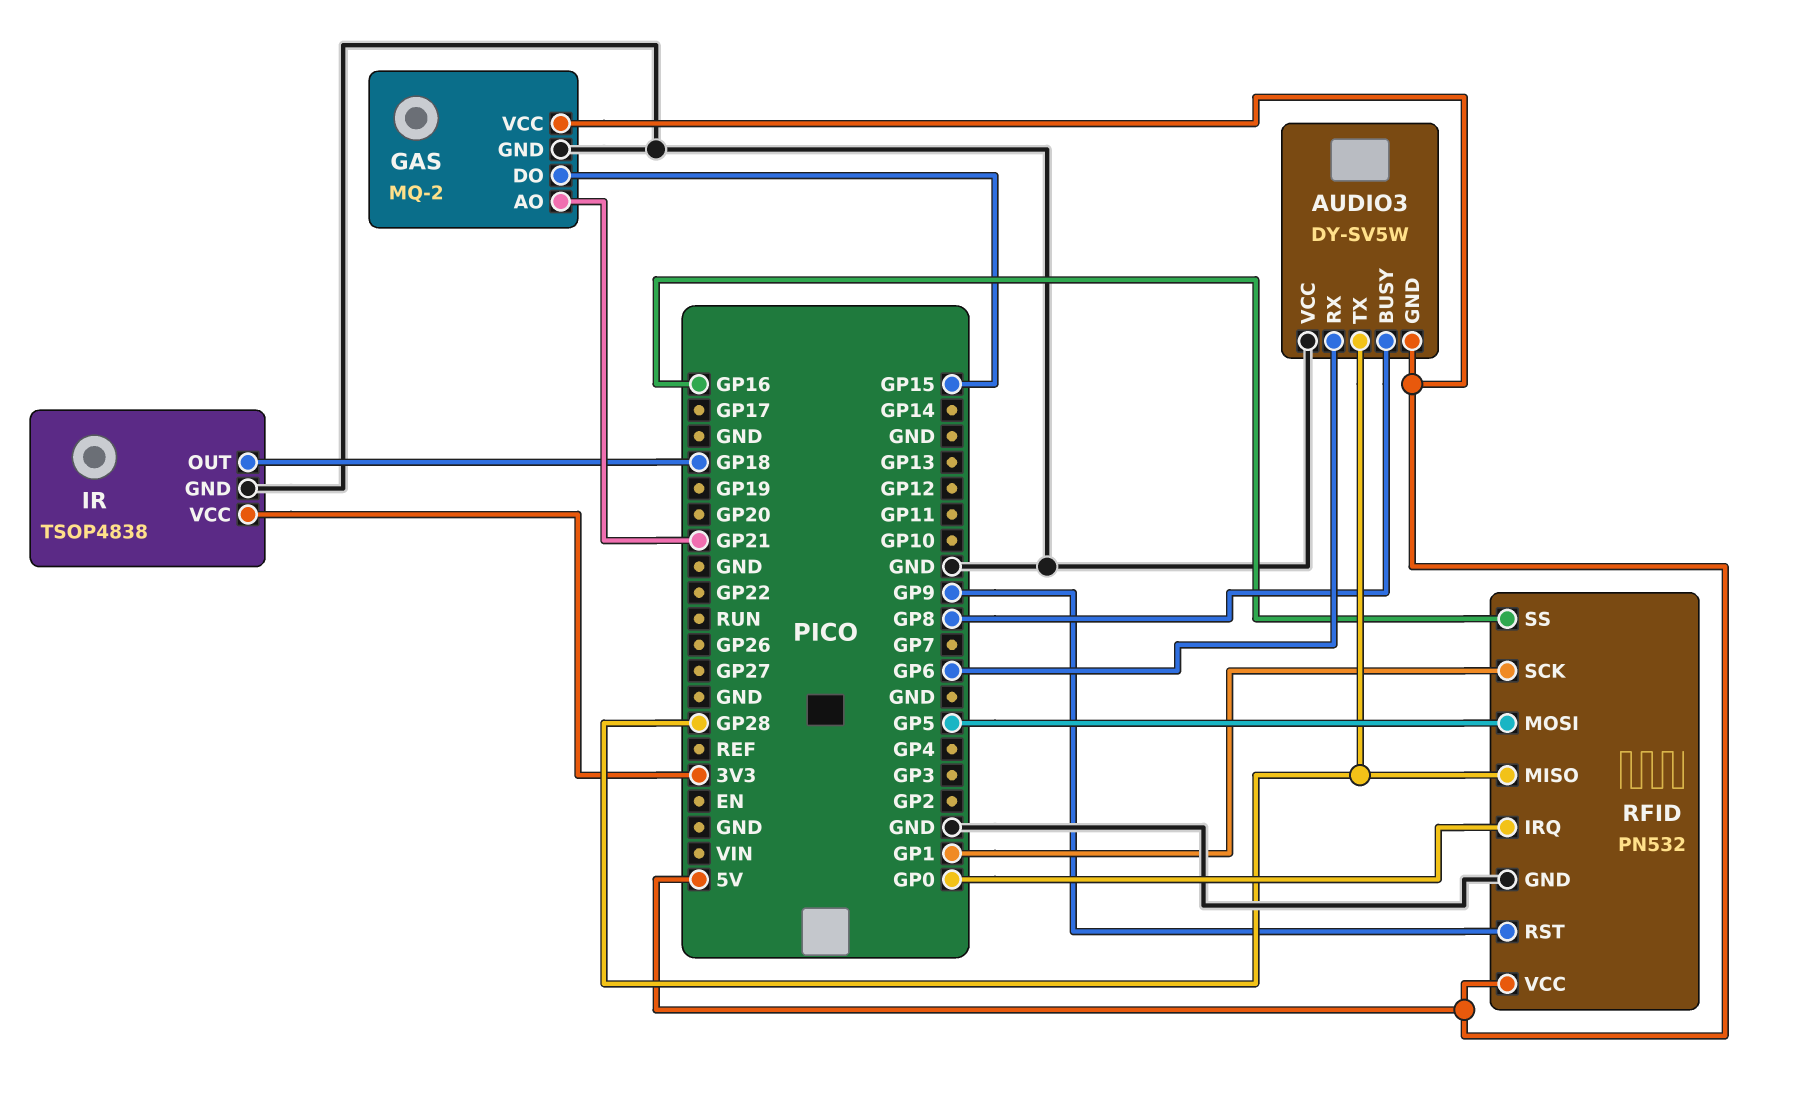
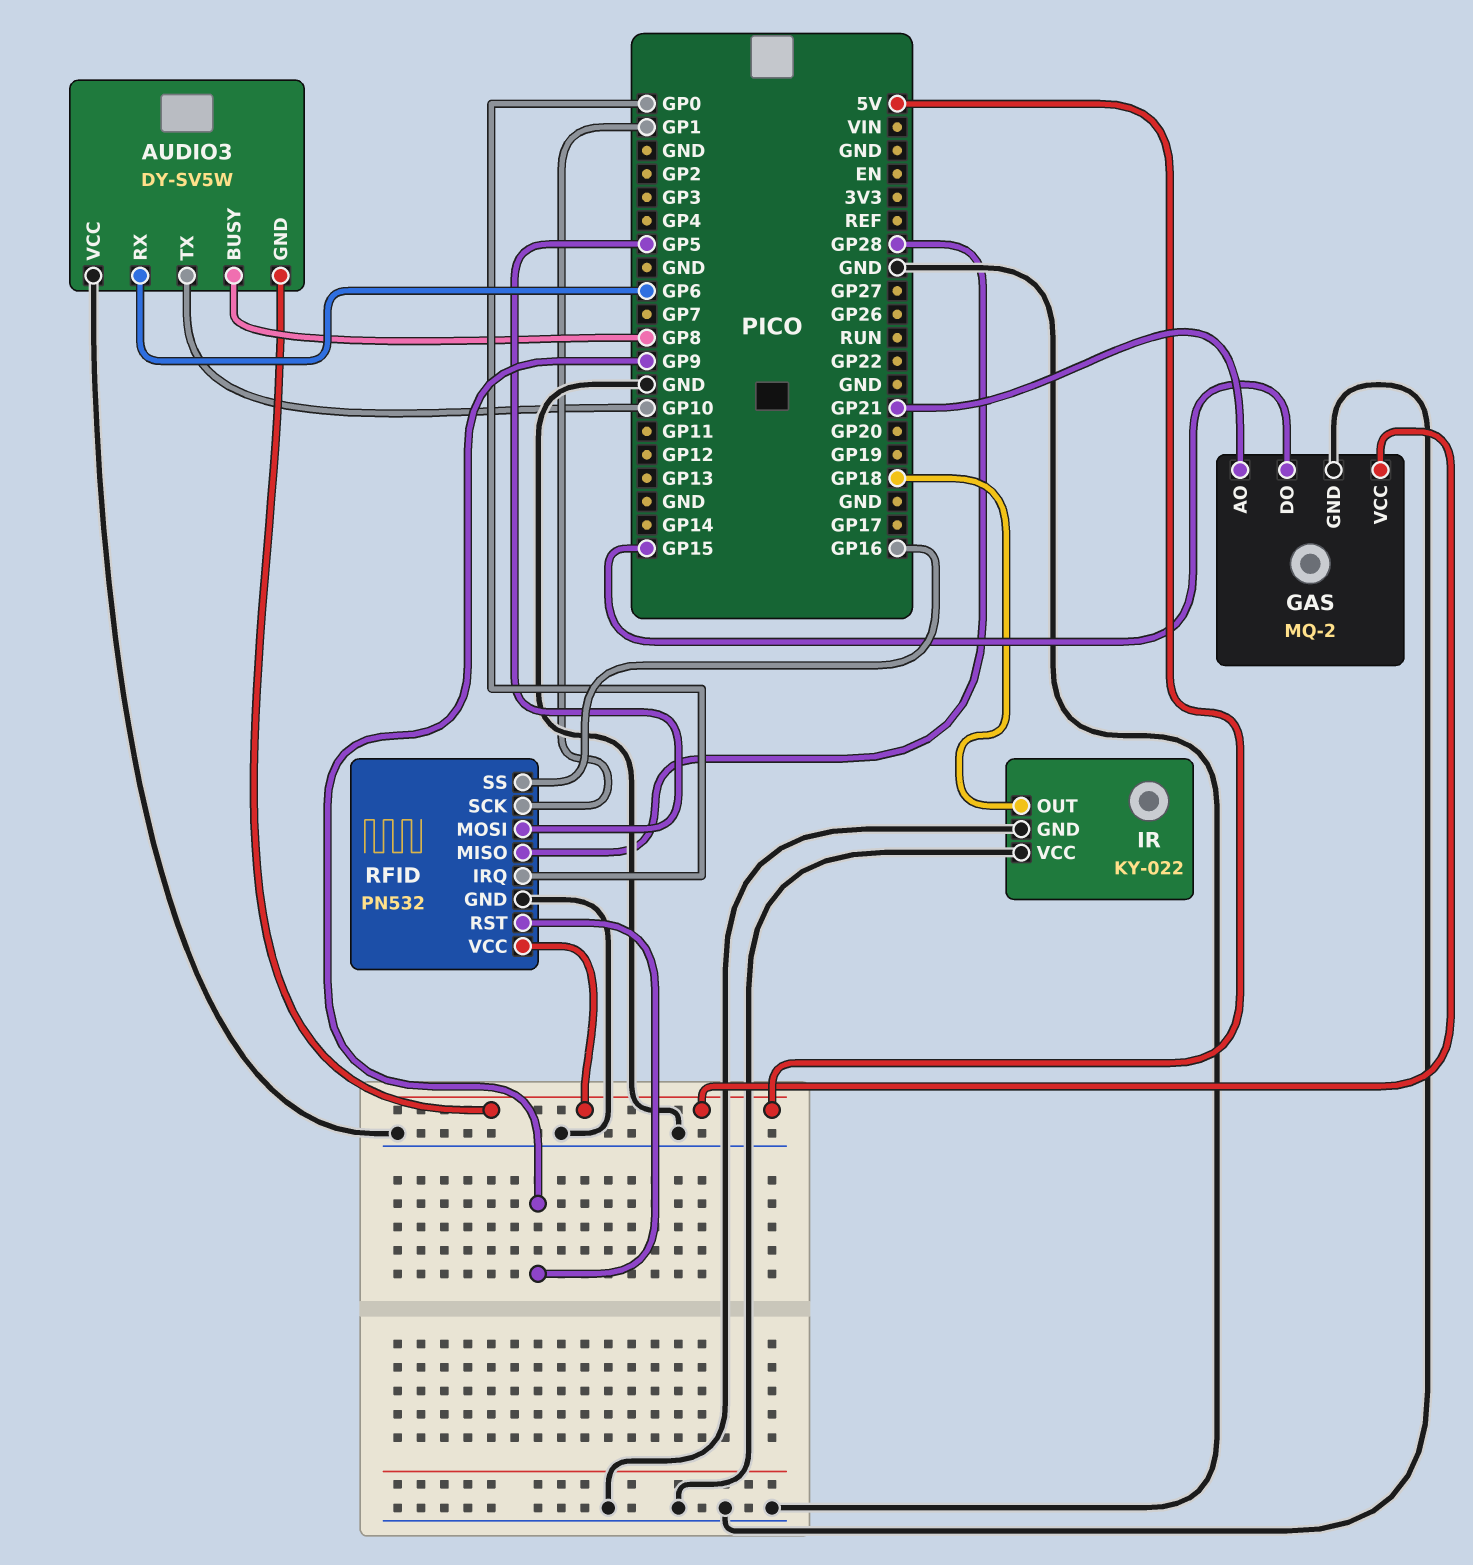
AUDIO3 pin TX: GP28 -> GP10
IR: TSOP4838 -> KY-022
IR pin VCC: 3V3 -> GND

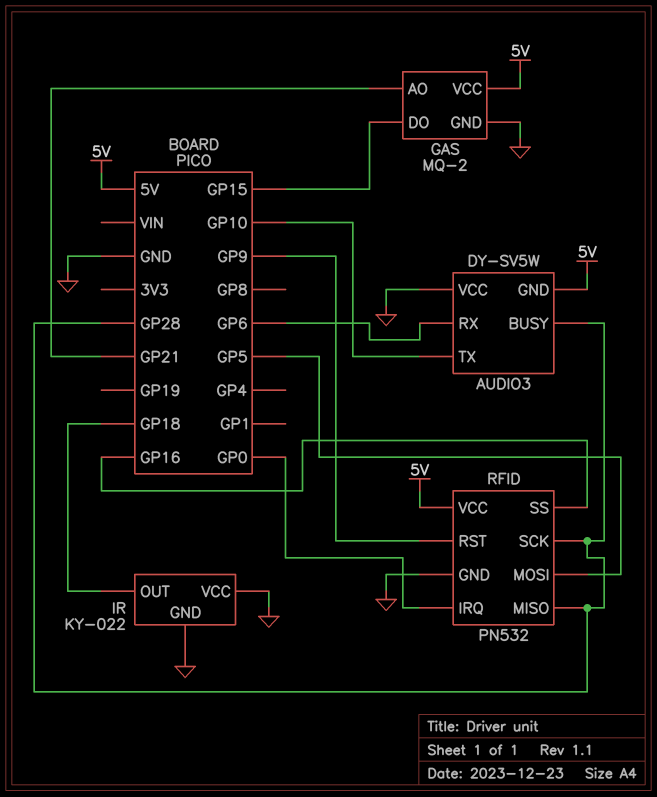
AUDIO3 pin BUSY: GP8 -> GP28
RFID pin SCK: GP1 -> GP28

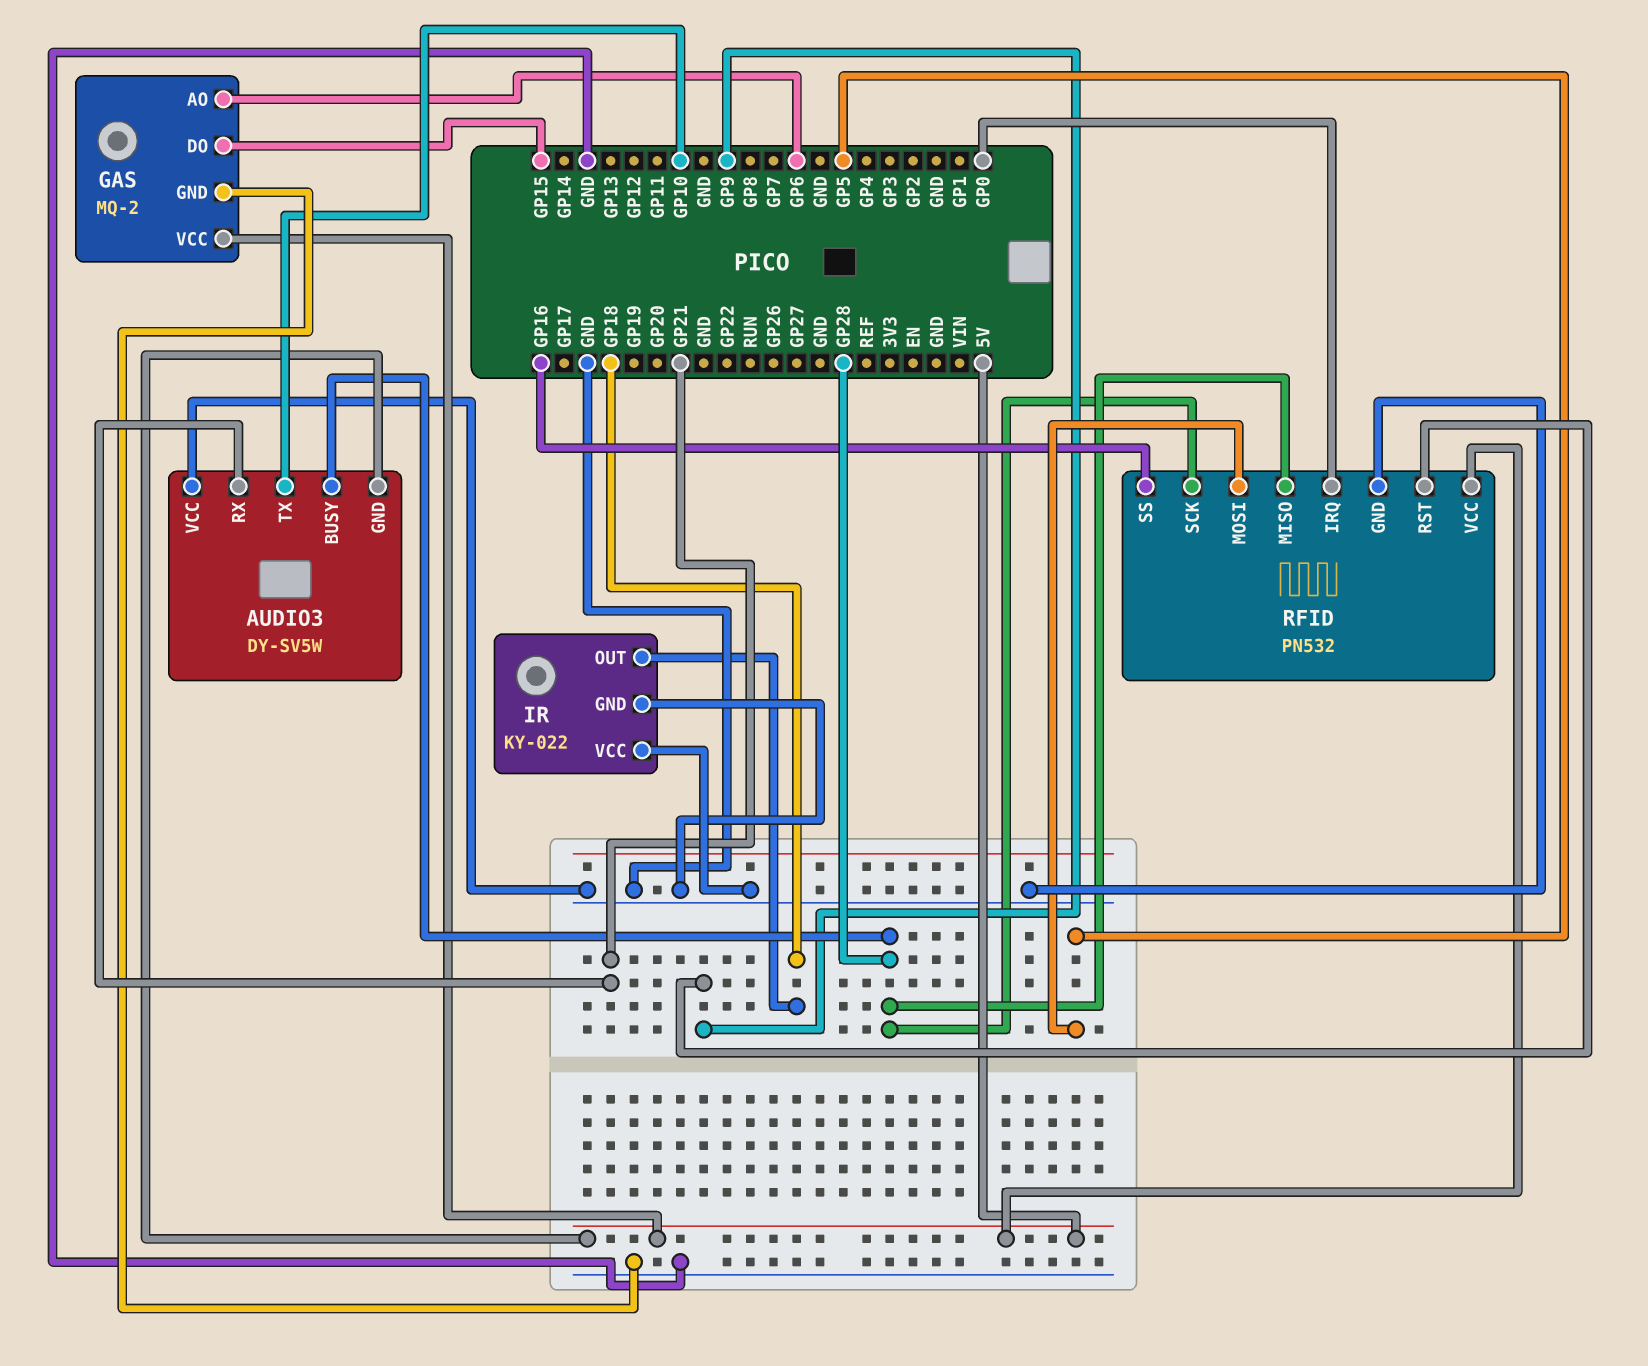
AUDIO3 pin RX: GP6 -> GP21
GAS pin AO: GP21 -> GP6

